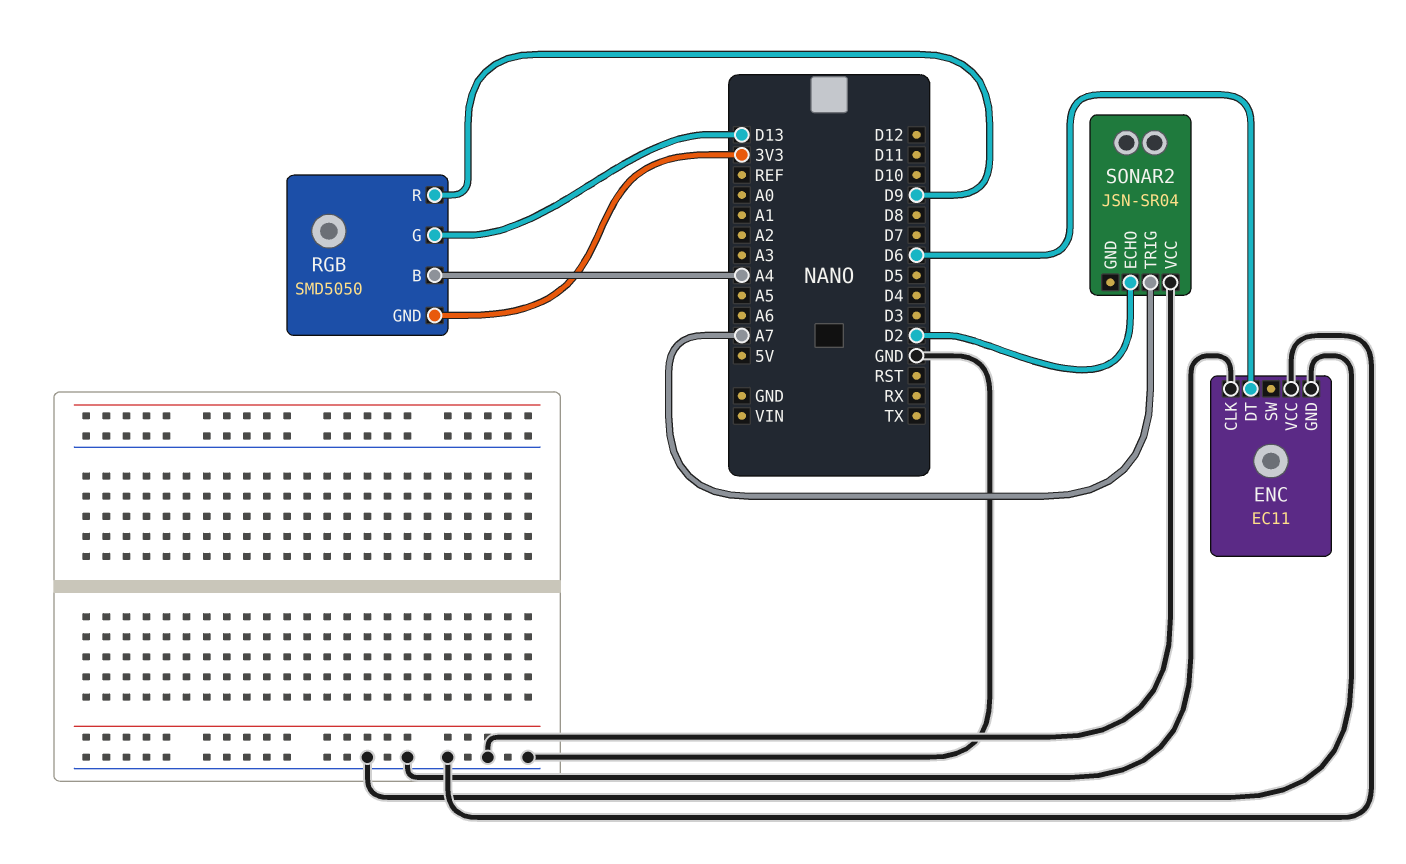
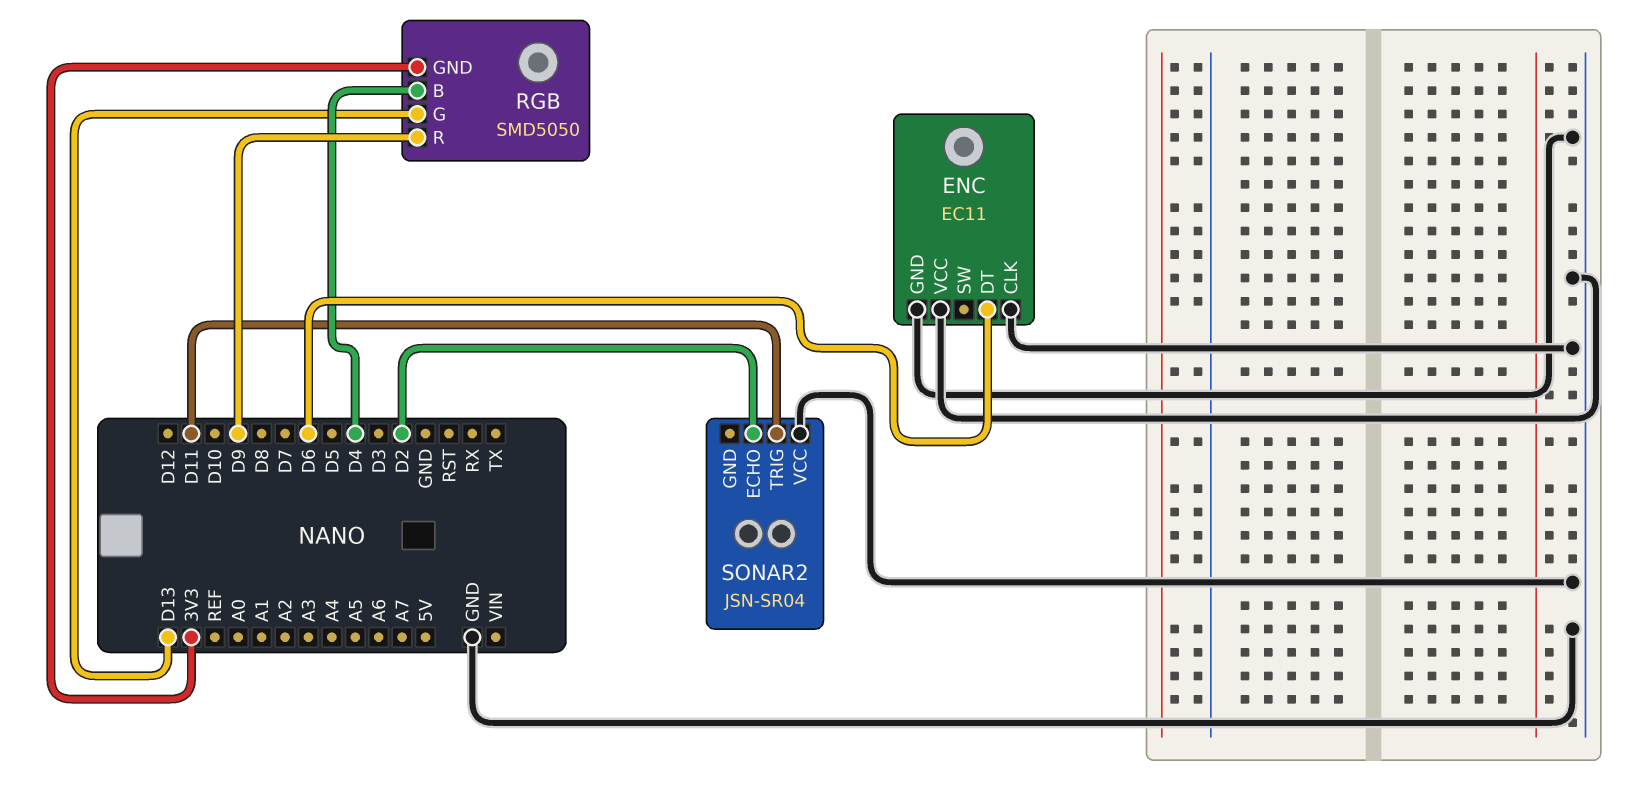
RGB pin B: A4 -> D4
SONAR2 pin TRIG: A7 -> D11

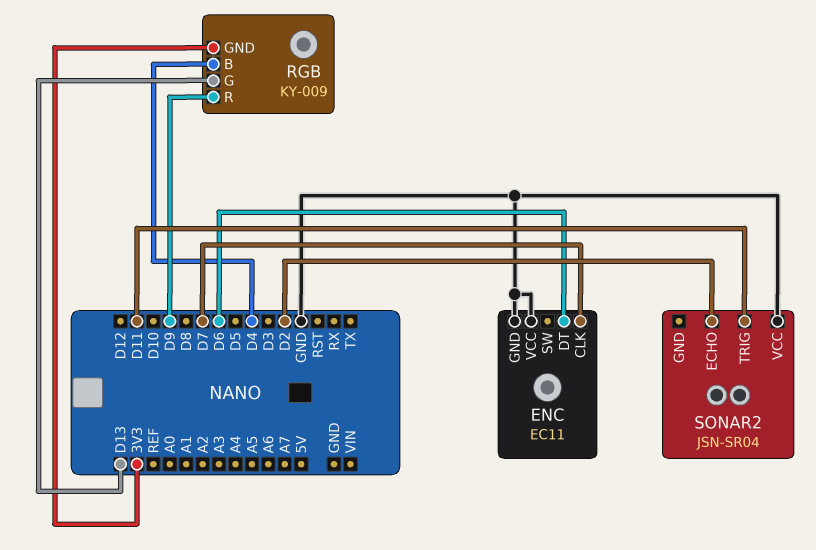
ENC pin CLK: GND -> D7
RGB: SMD5050 -> KY-009

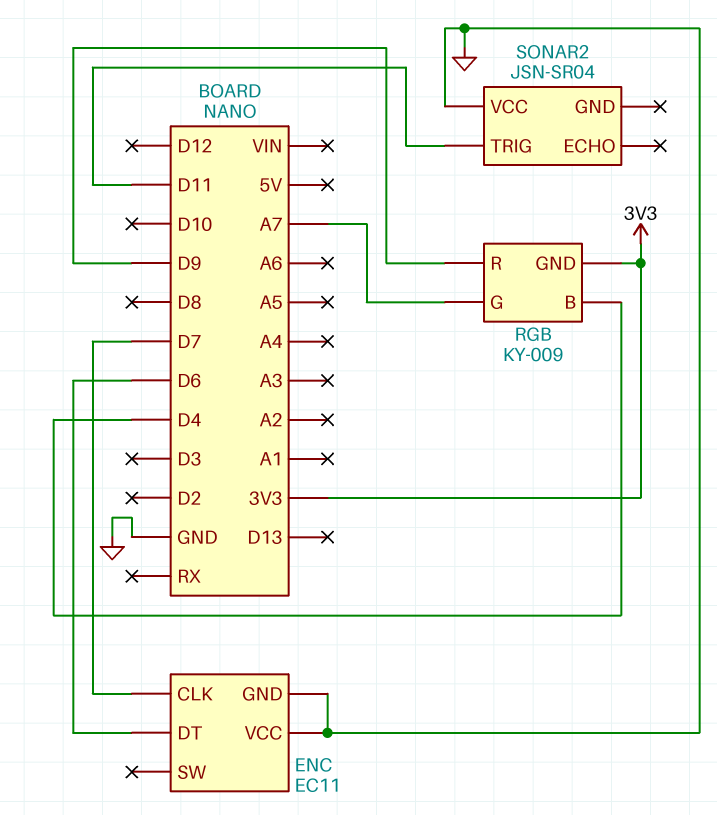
RGB pin G: D13 -> A7
SONAR2 pin ECHO: D2 -> none

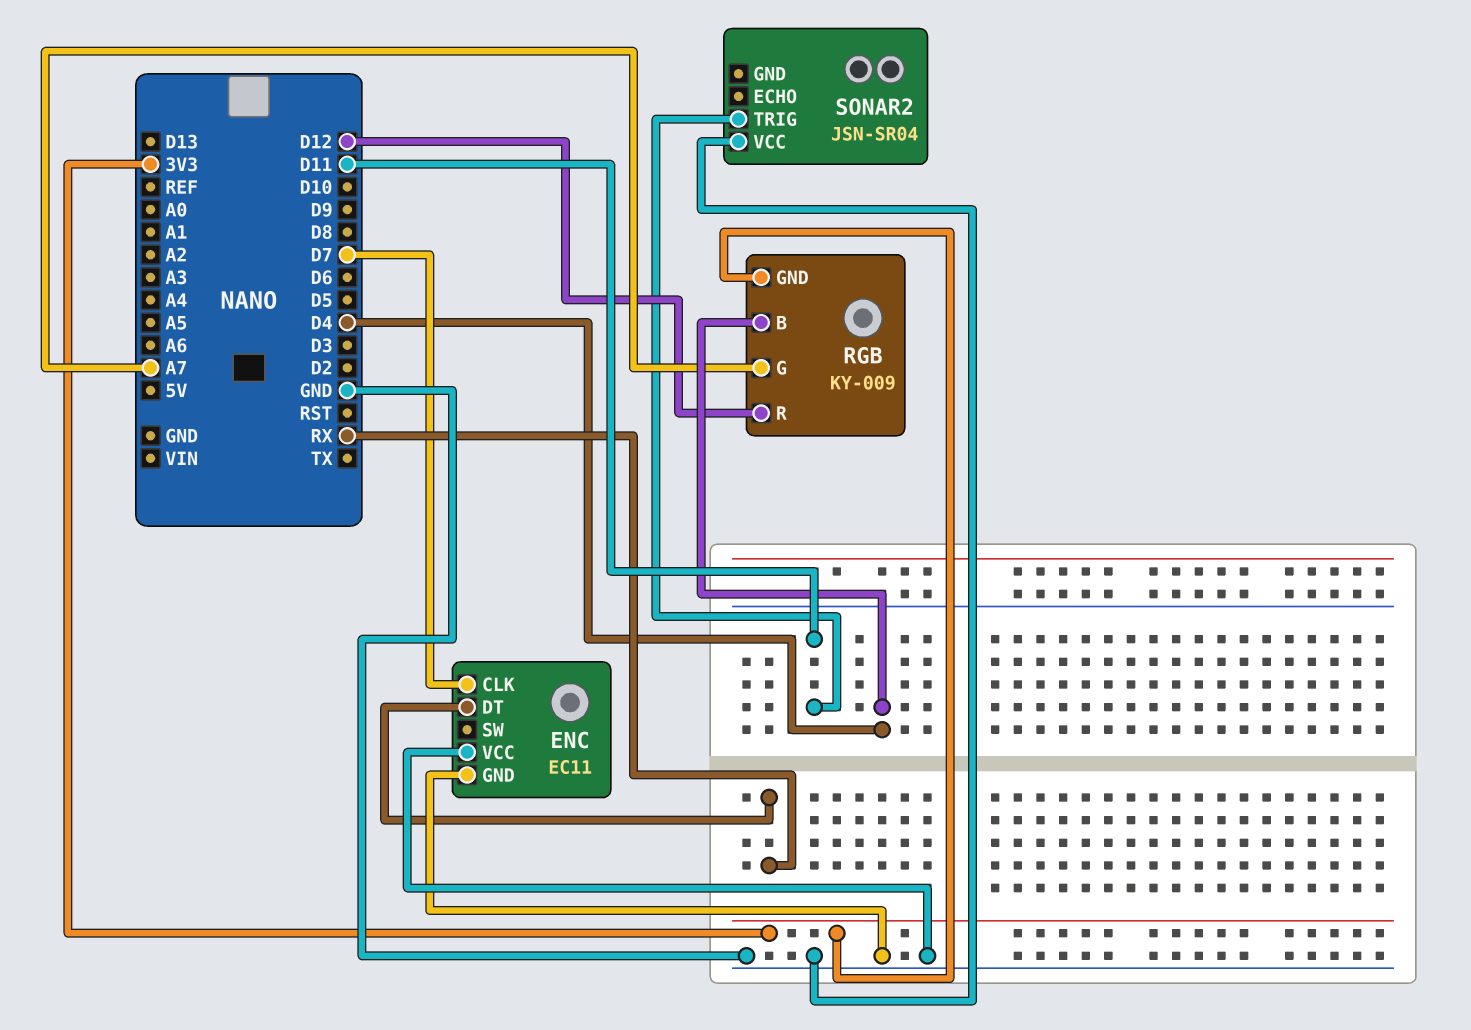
ENC pin DT: D6 -> RX
RGB pin R: D9 -> D12

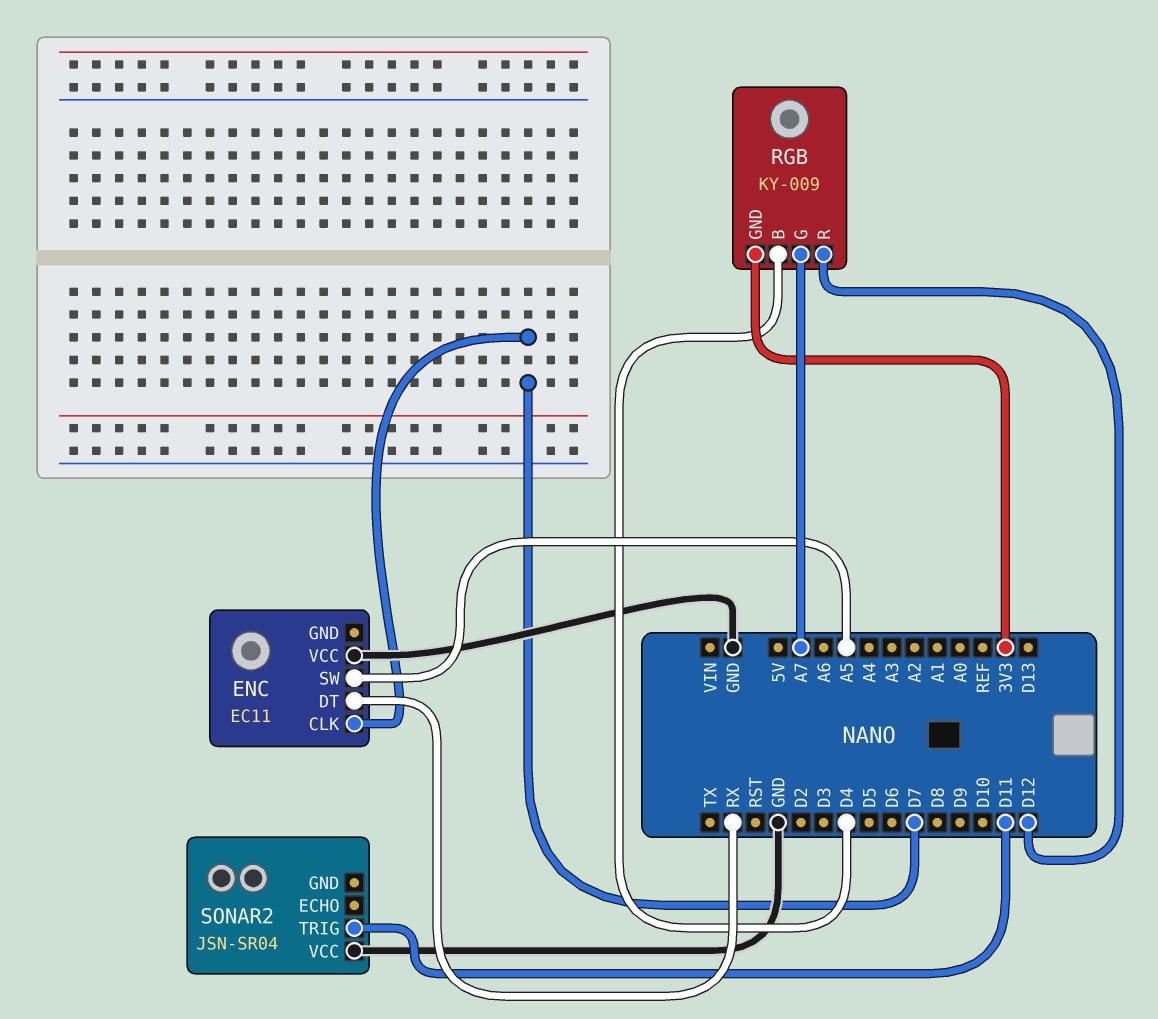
ENC pin GND: GND -> none
ENC pin SW: none -> A5

